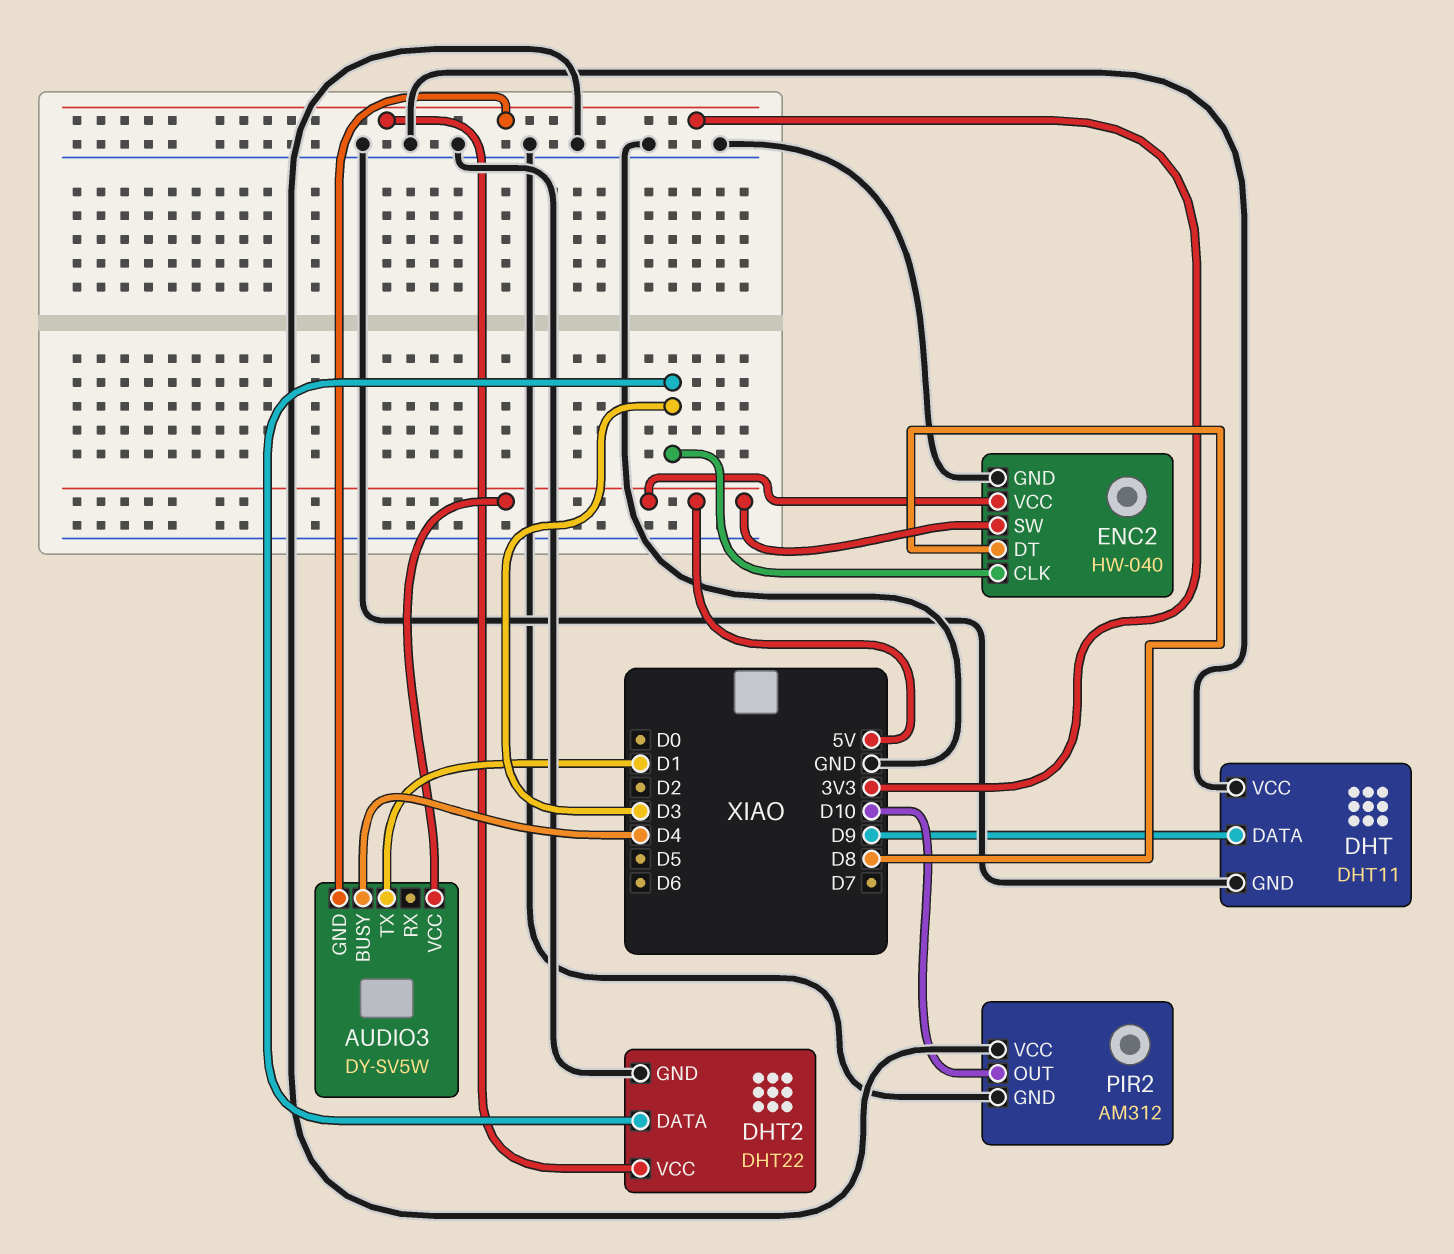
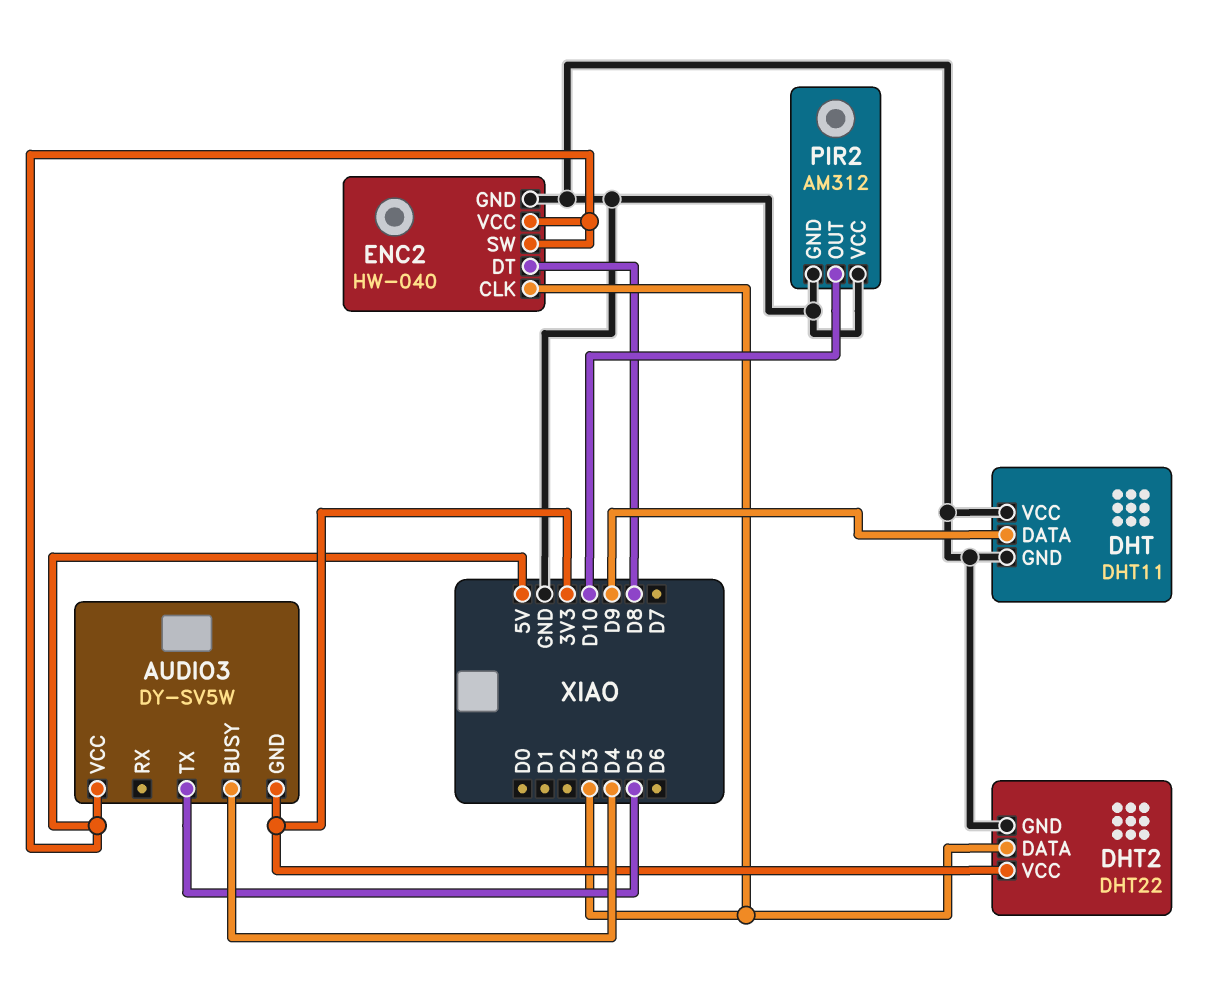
AUDIO3 pin TX: D1 -> D5

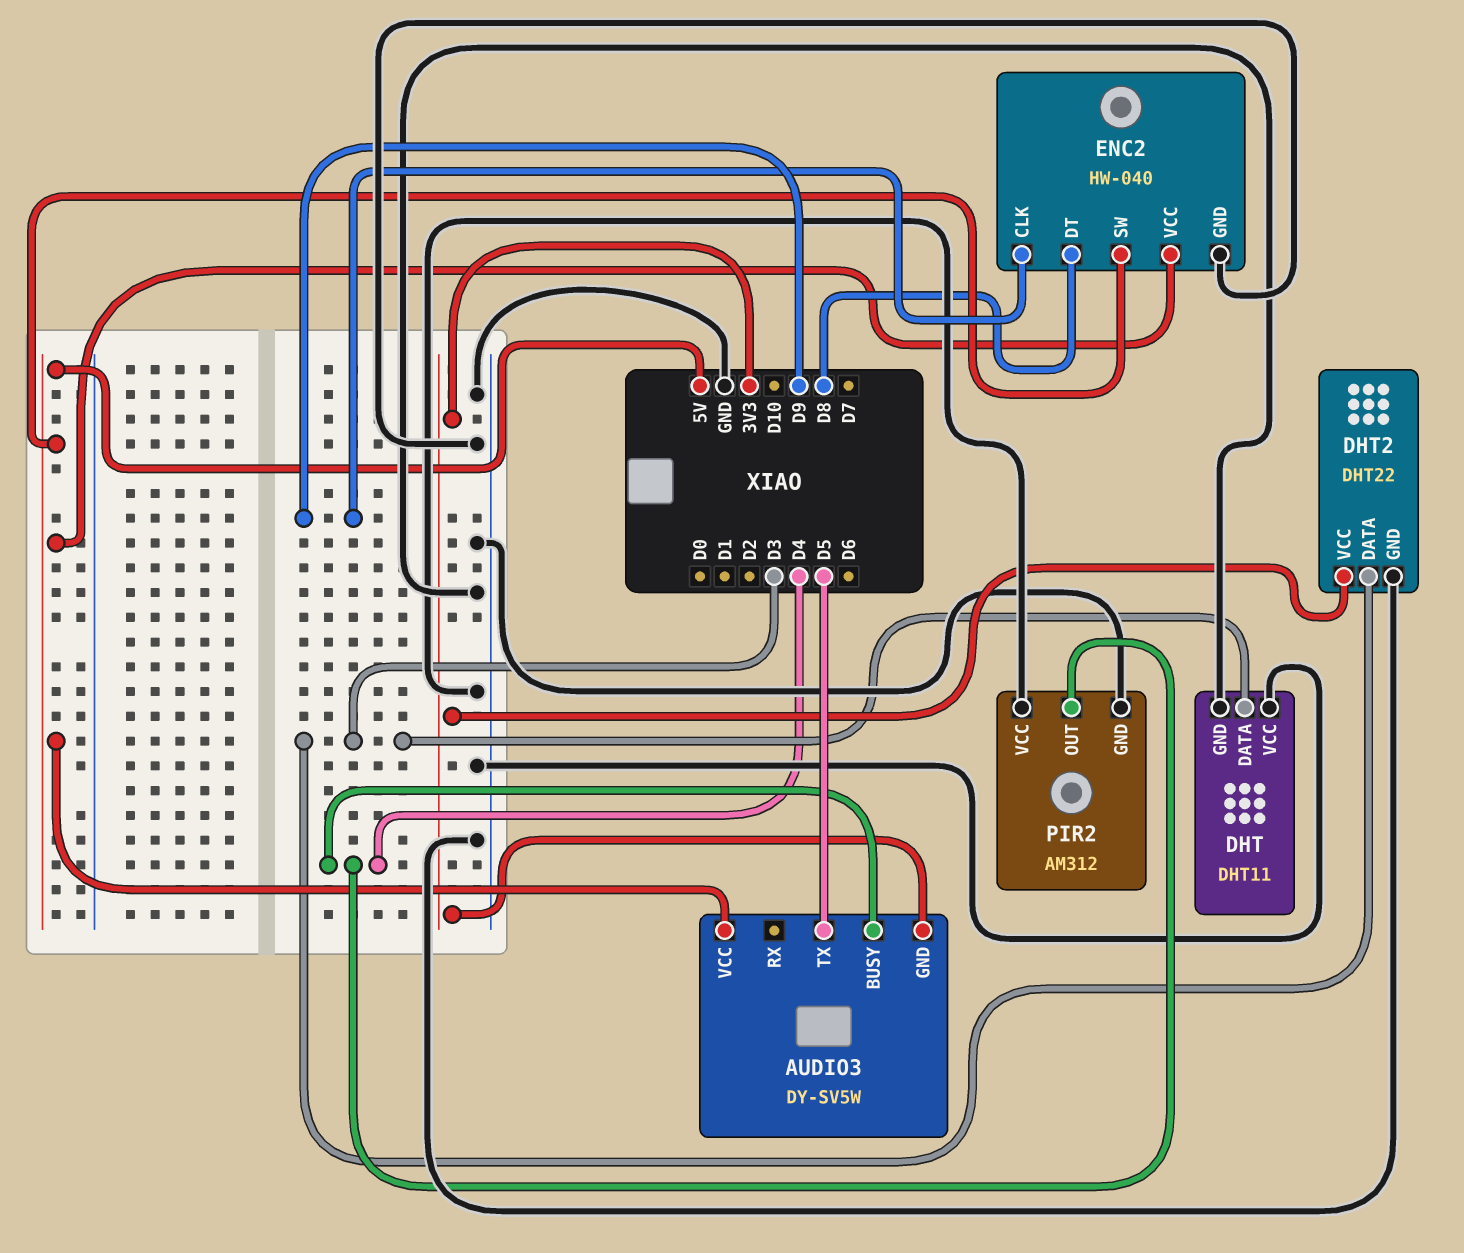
DHT pin DATA: D9 -> D3
ENC2 pin CLK: D3 -> D9
PIR2 pin OUT: D10 -> D4

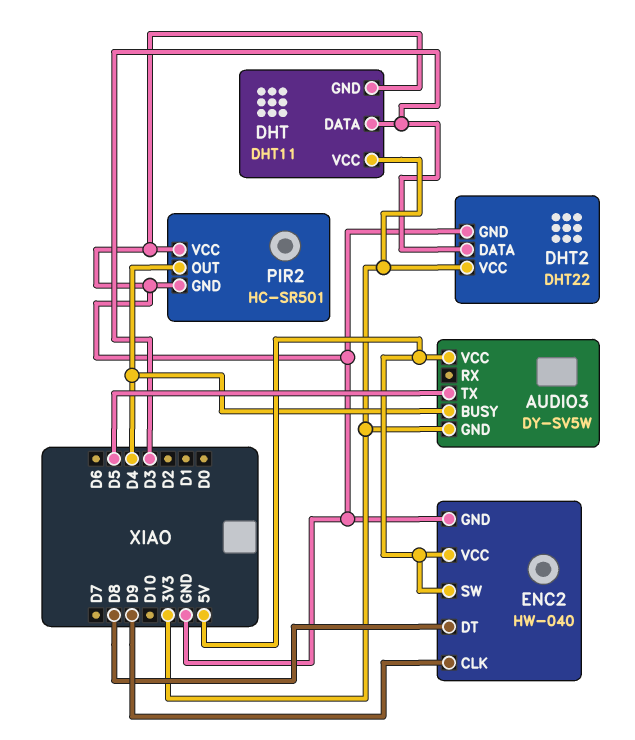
DHT pin VCC: GND -> 3V3
PIR2: AM312 -> HC-SR501

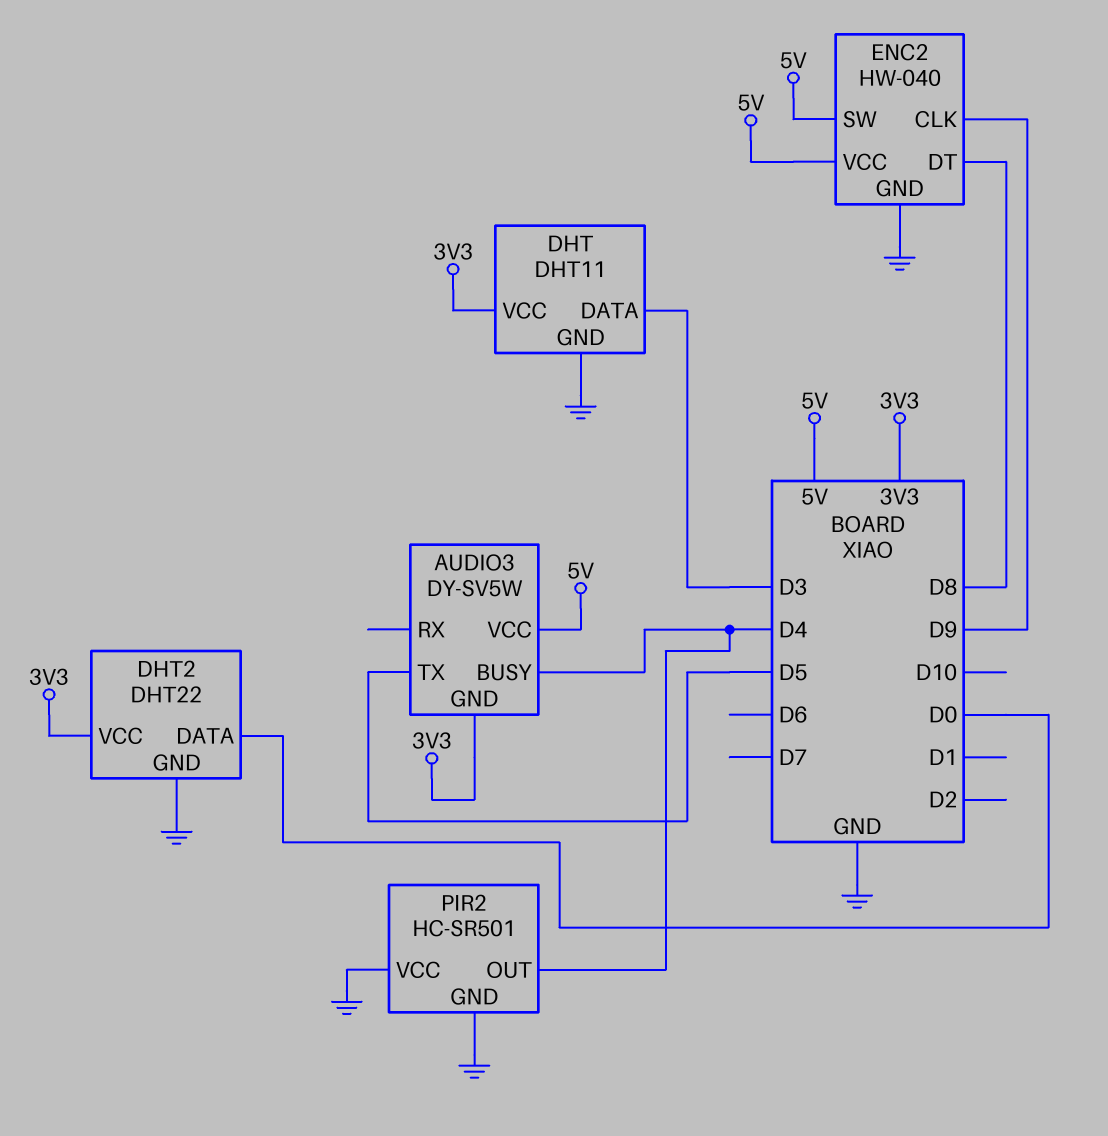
DHT2 pin DATA: D3 -> D0

